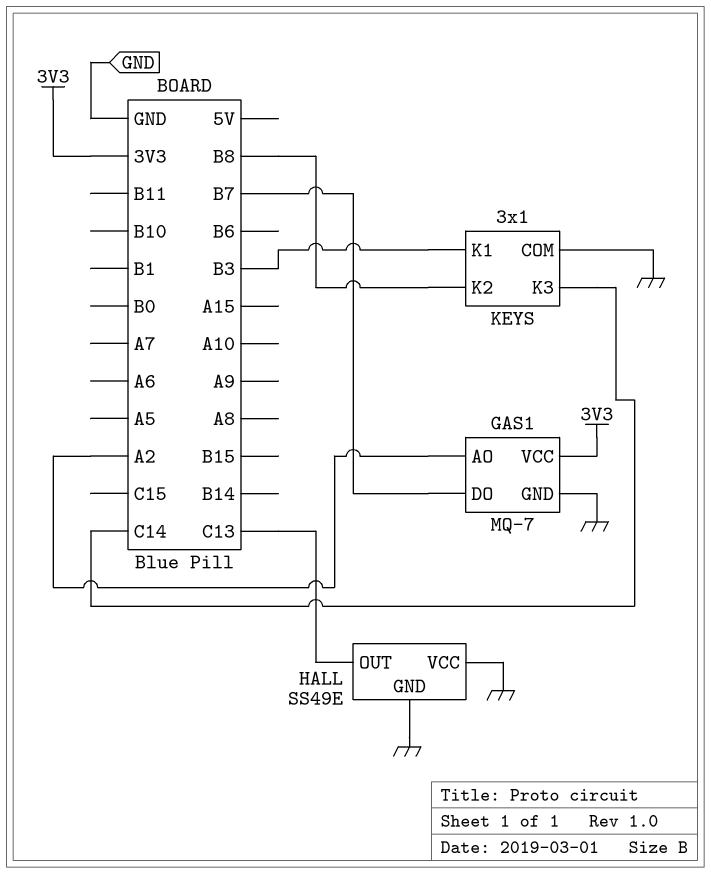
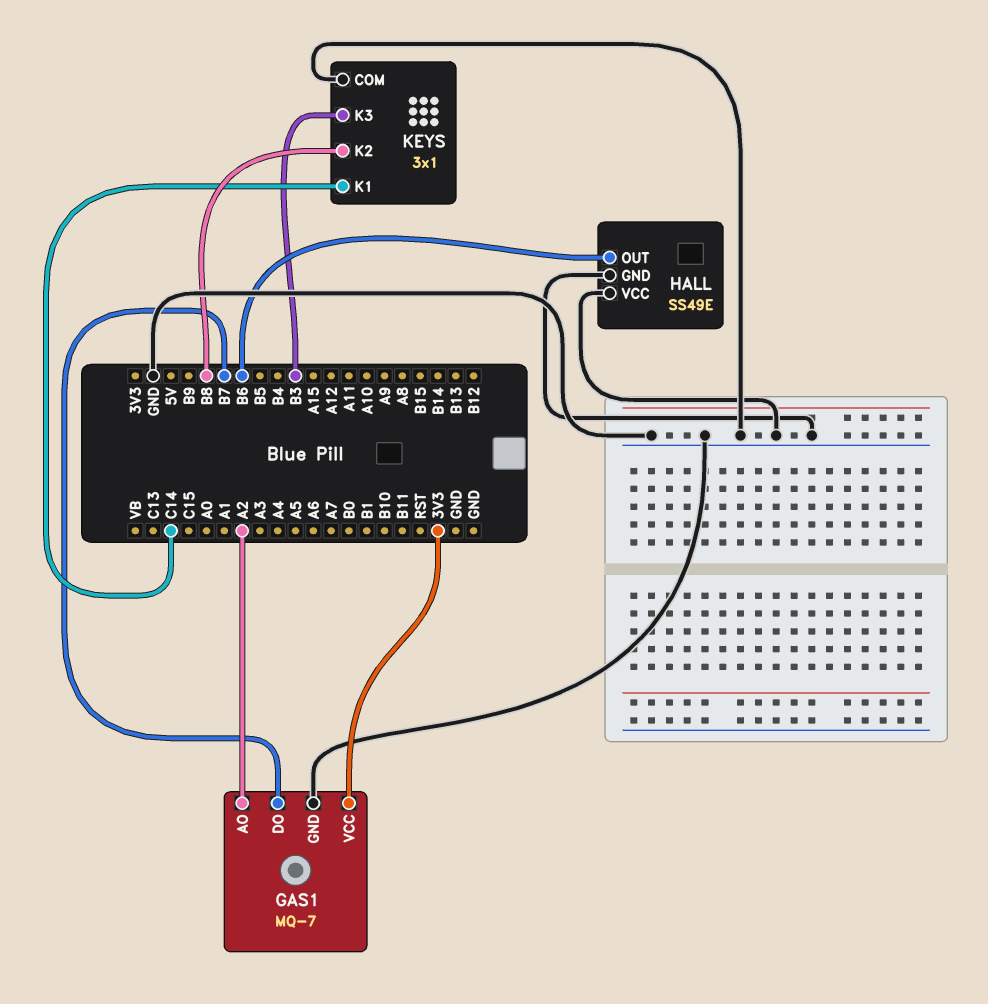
HALL pin OUT: C13 -> B6
KEYS pin K1: B3 -> C14
KEYS pin K3: C14 -> B3

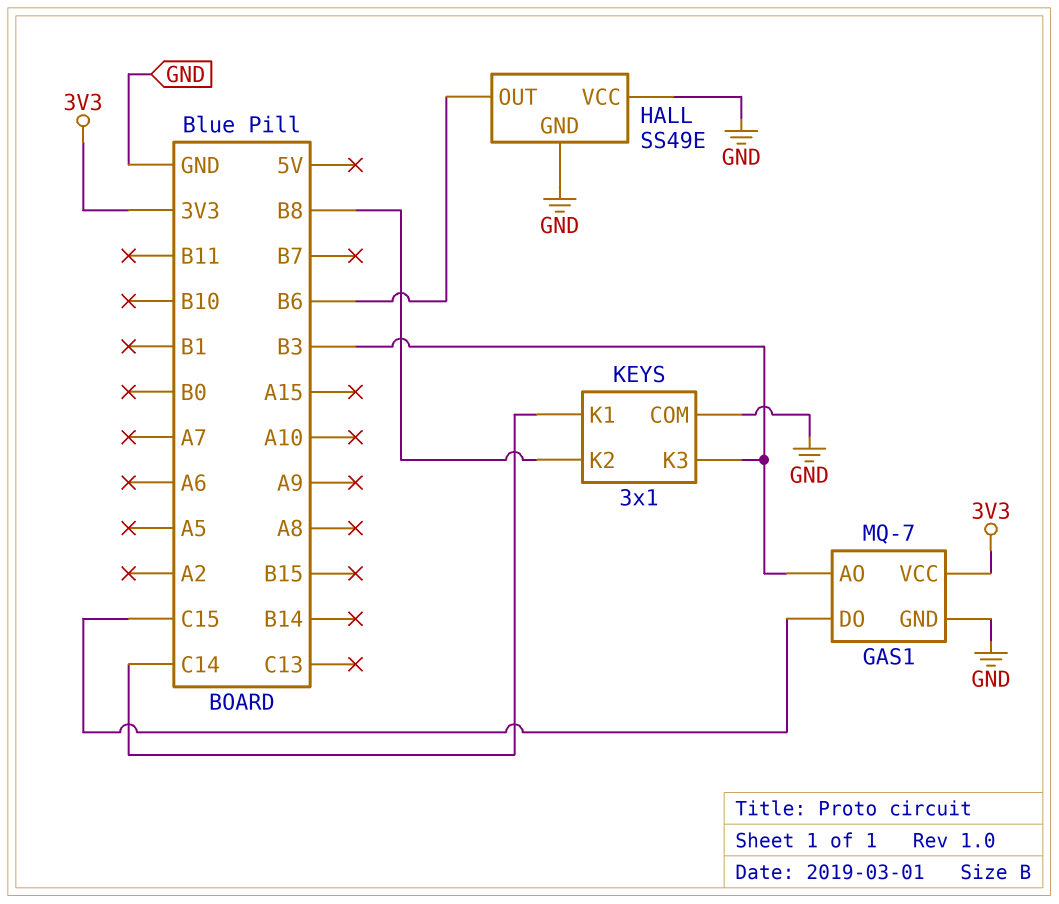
GAS1 pin AO: A2 -> B3
GAS1 pin DO: B7 -> C15

